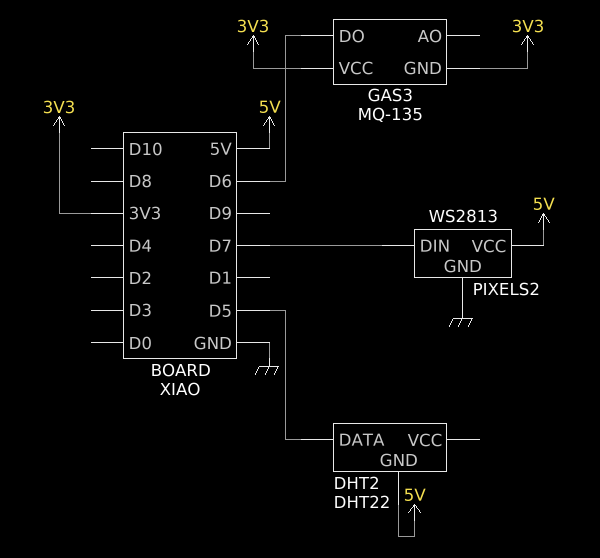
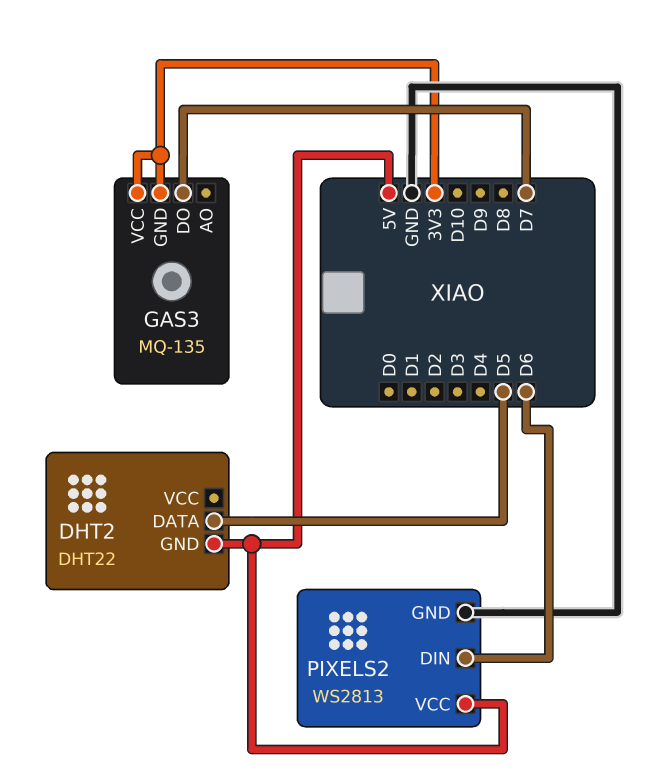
GAS3 pin DO: D6 -> D7
PIXELS2 pin DIN: D7 -> D6

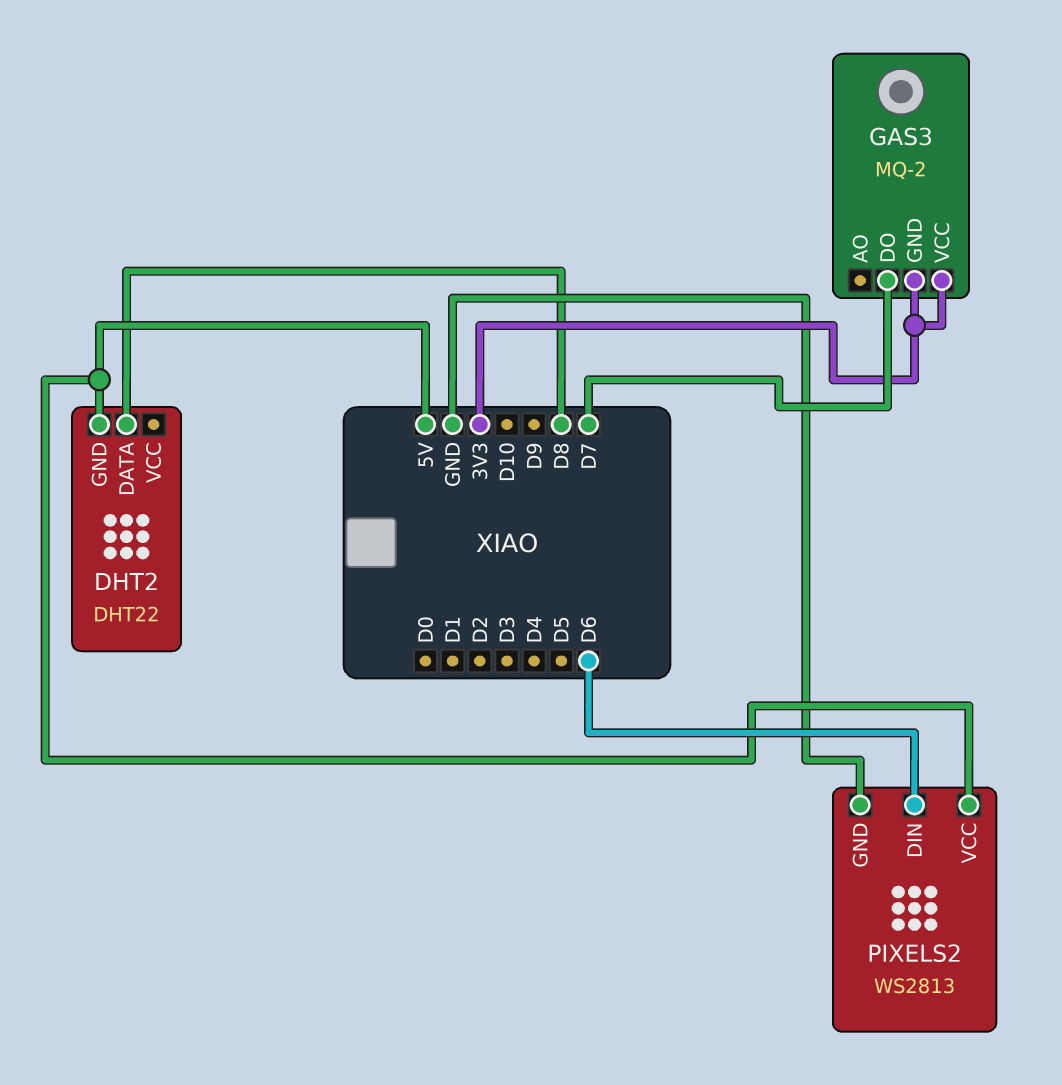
DHT2 pin DATA: D5 -> D8
GAS3: MQ-135 -> MQ-2

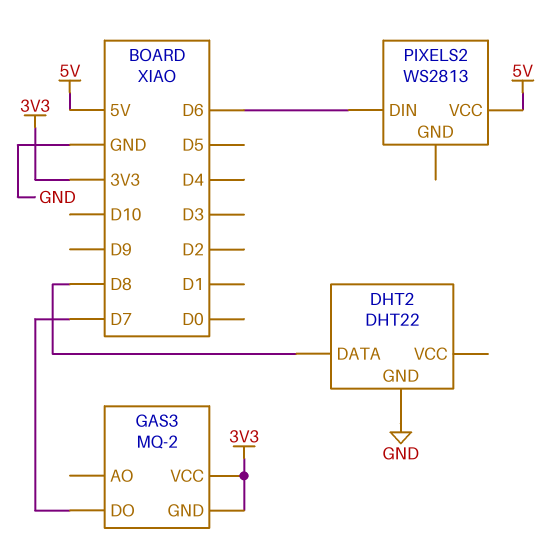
DHT2 pin GND: 5V -> GND
PIXELS2 pin GND: GND -> none

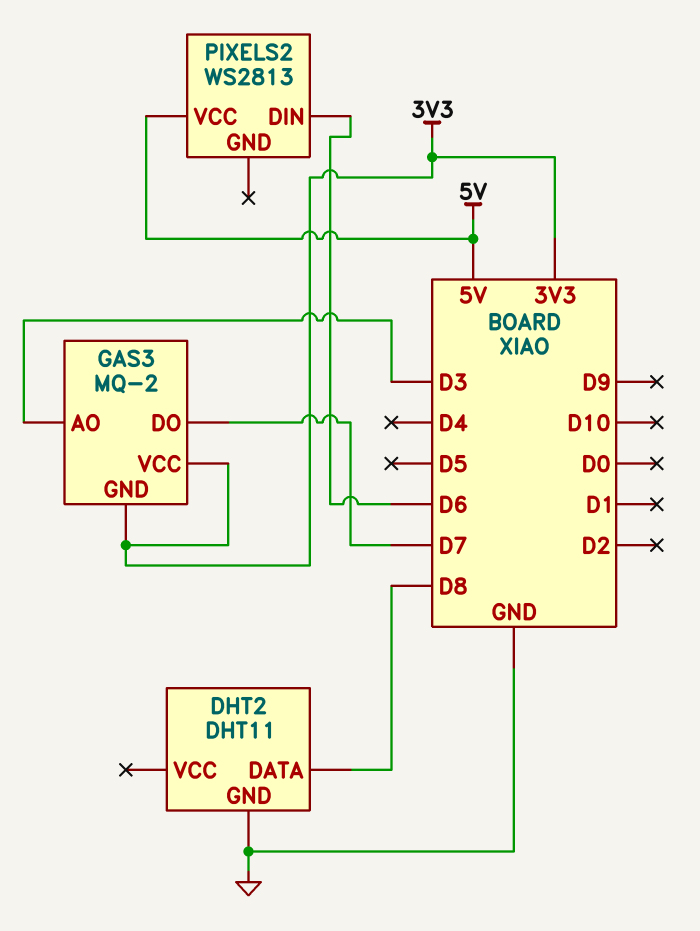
DHT2: DHT22 -> DHT11
GAS3 pin AO: none -> D3

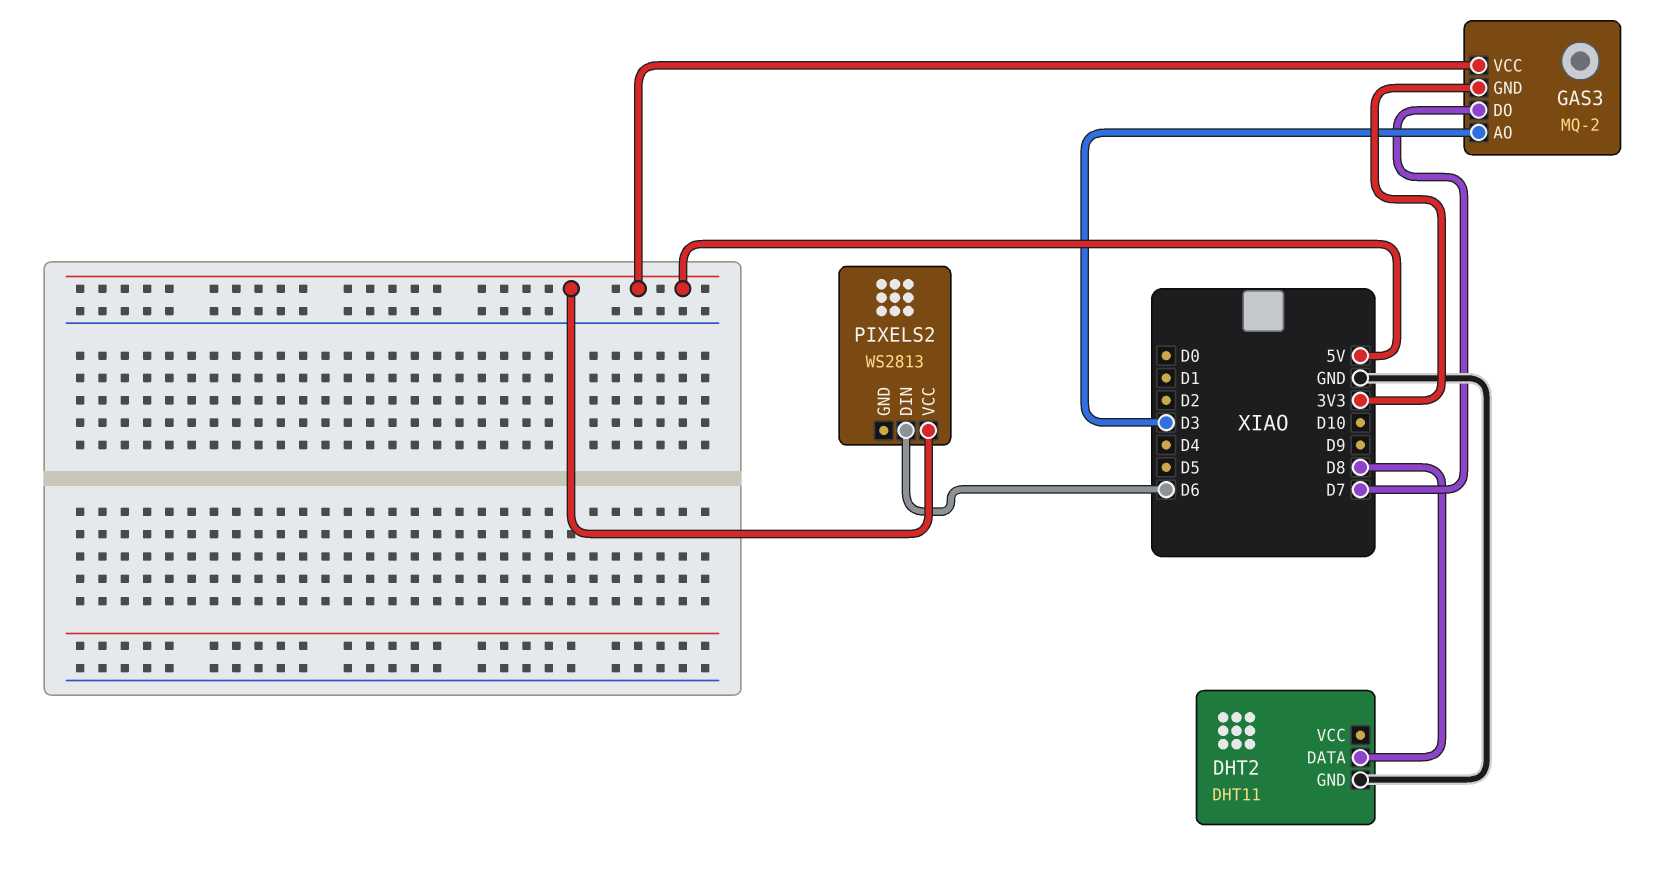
GAS3 pin VCC: 3V3 -> 5V

